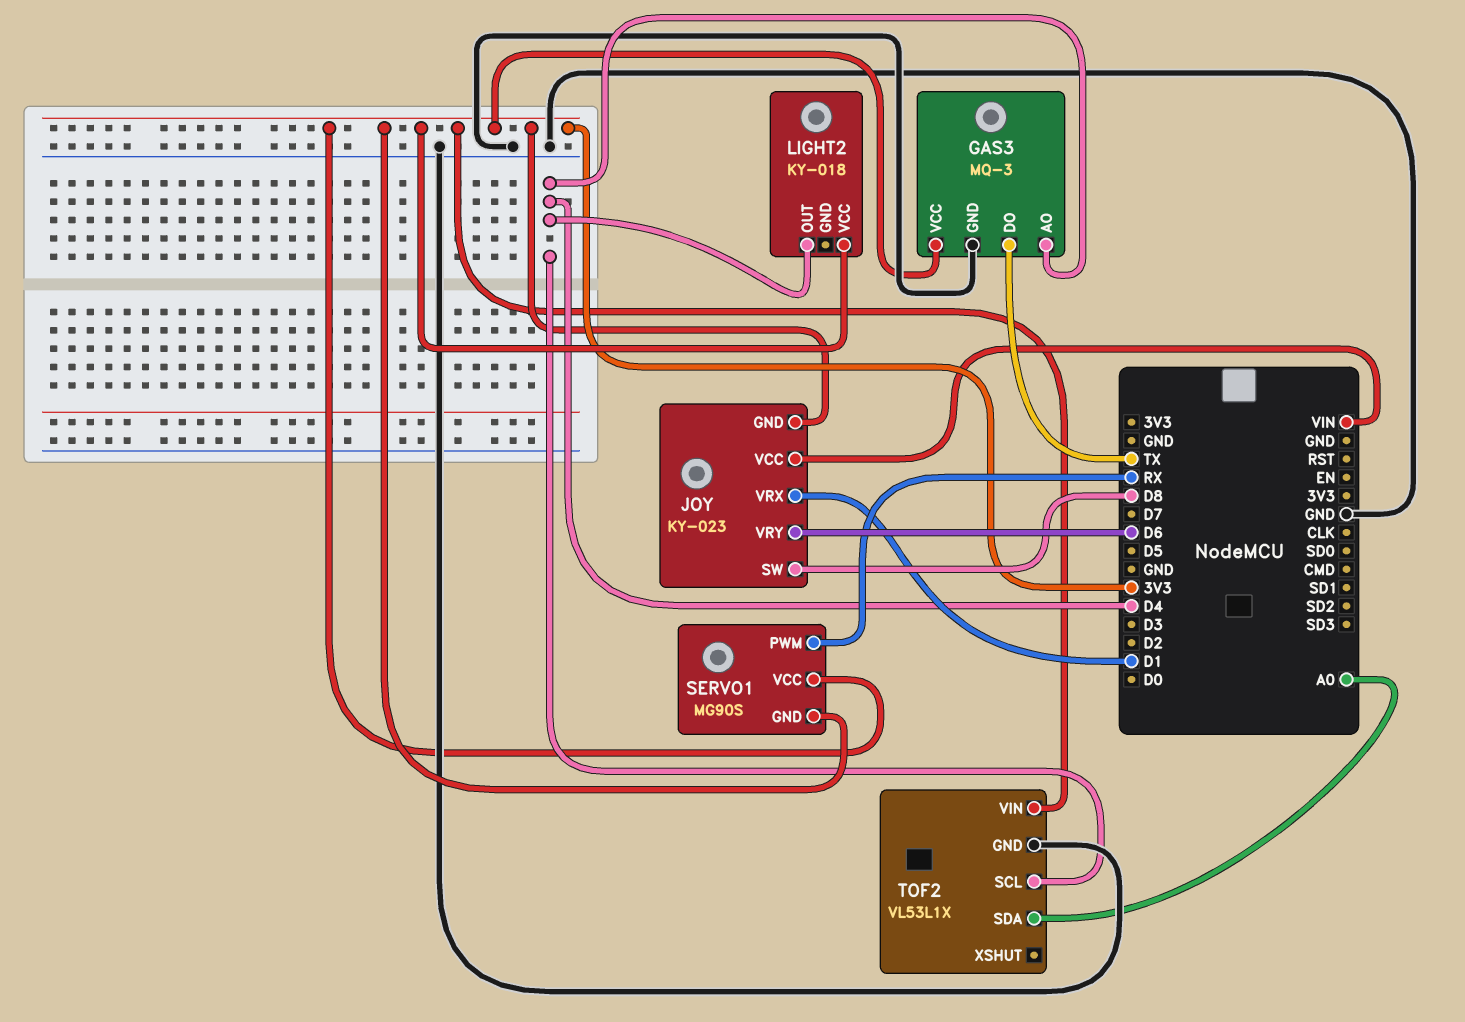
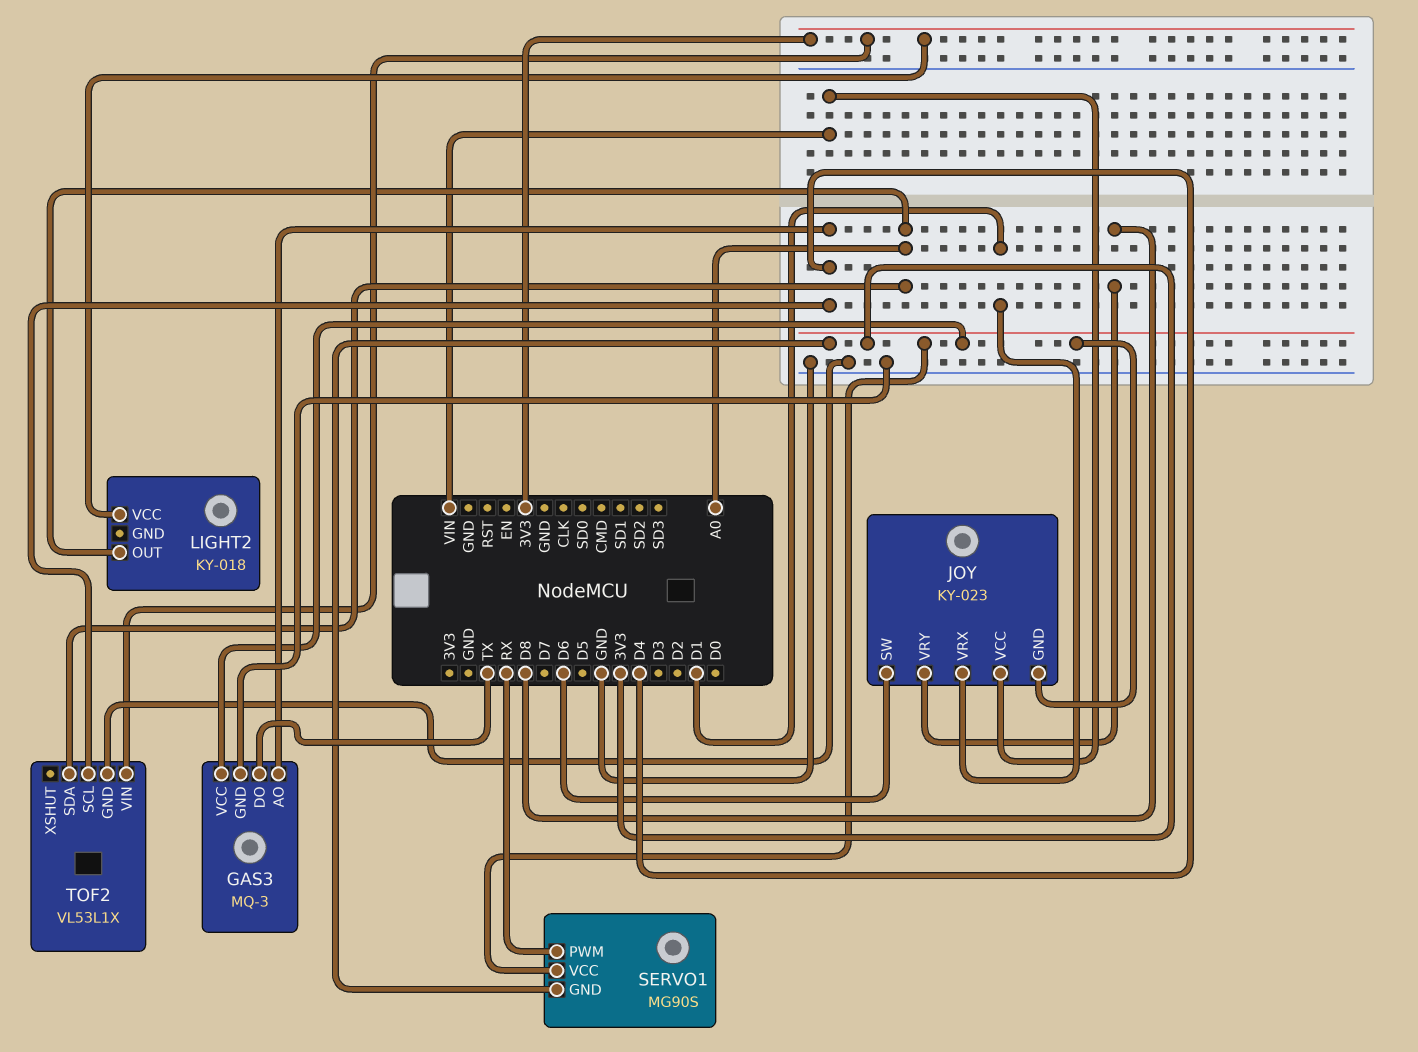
JOY pin SW: D8 -> D6
JOY pin VRY: D6 -> D8
LIGHT2 pin OUT: D4 -> A0

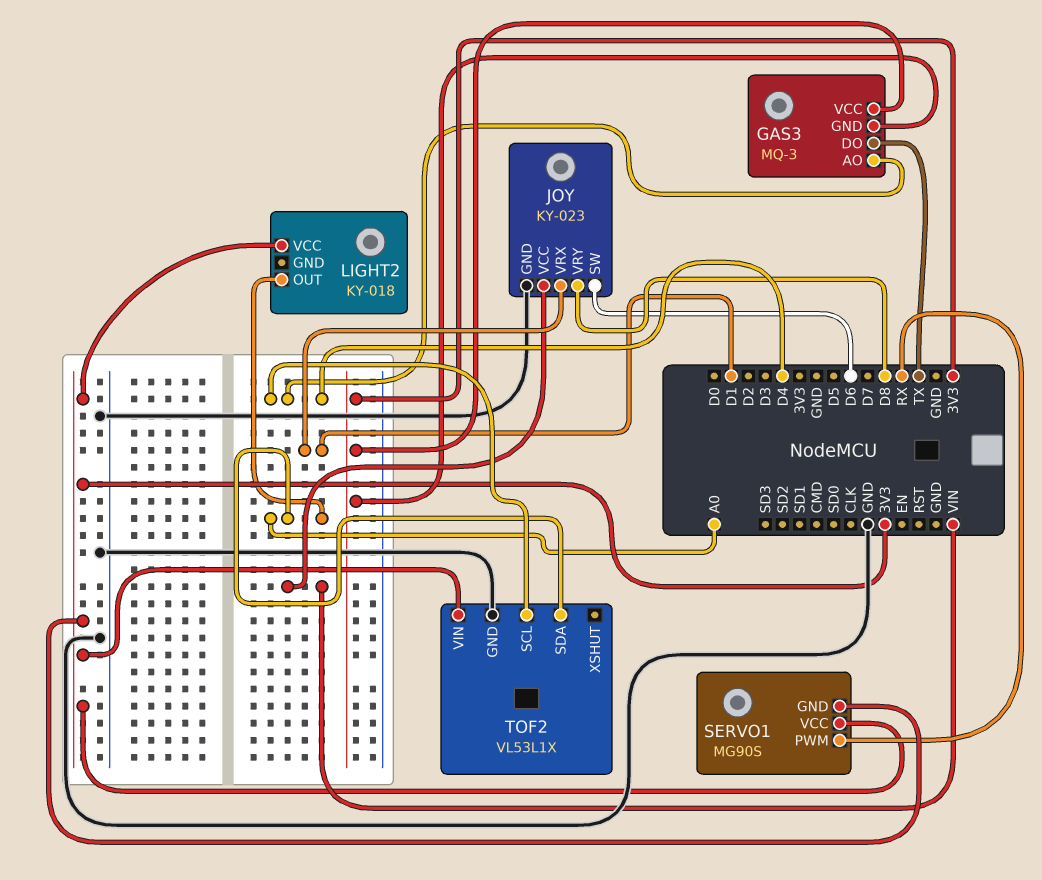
GAS3 pin GND: GND -> 3V3
JOY pin GND: 3V3 -> GND

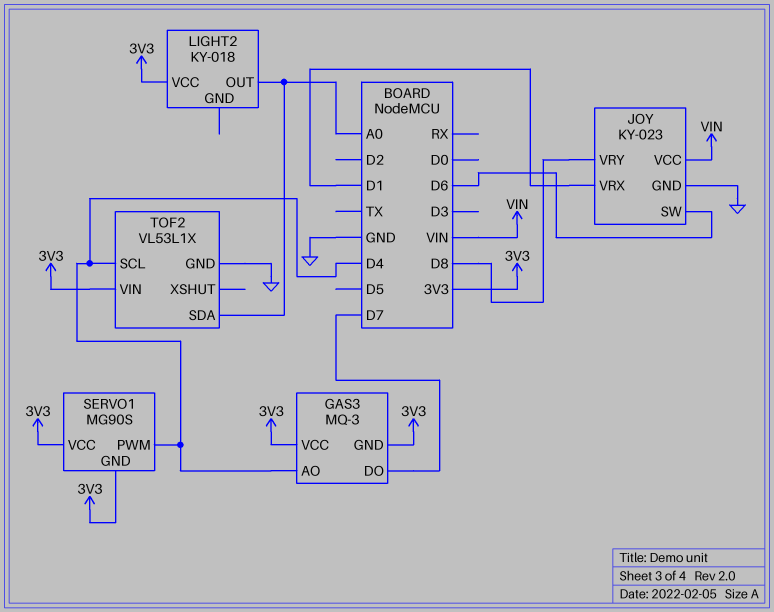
GAS3 pin DO: TX -> D7
SERVO1 pin PWM: RX -> D4

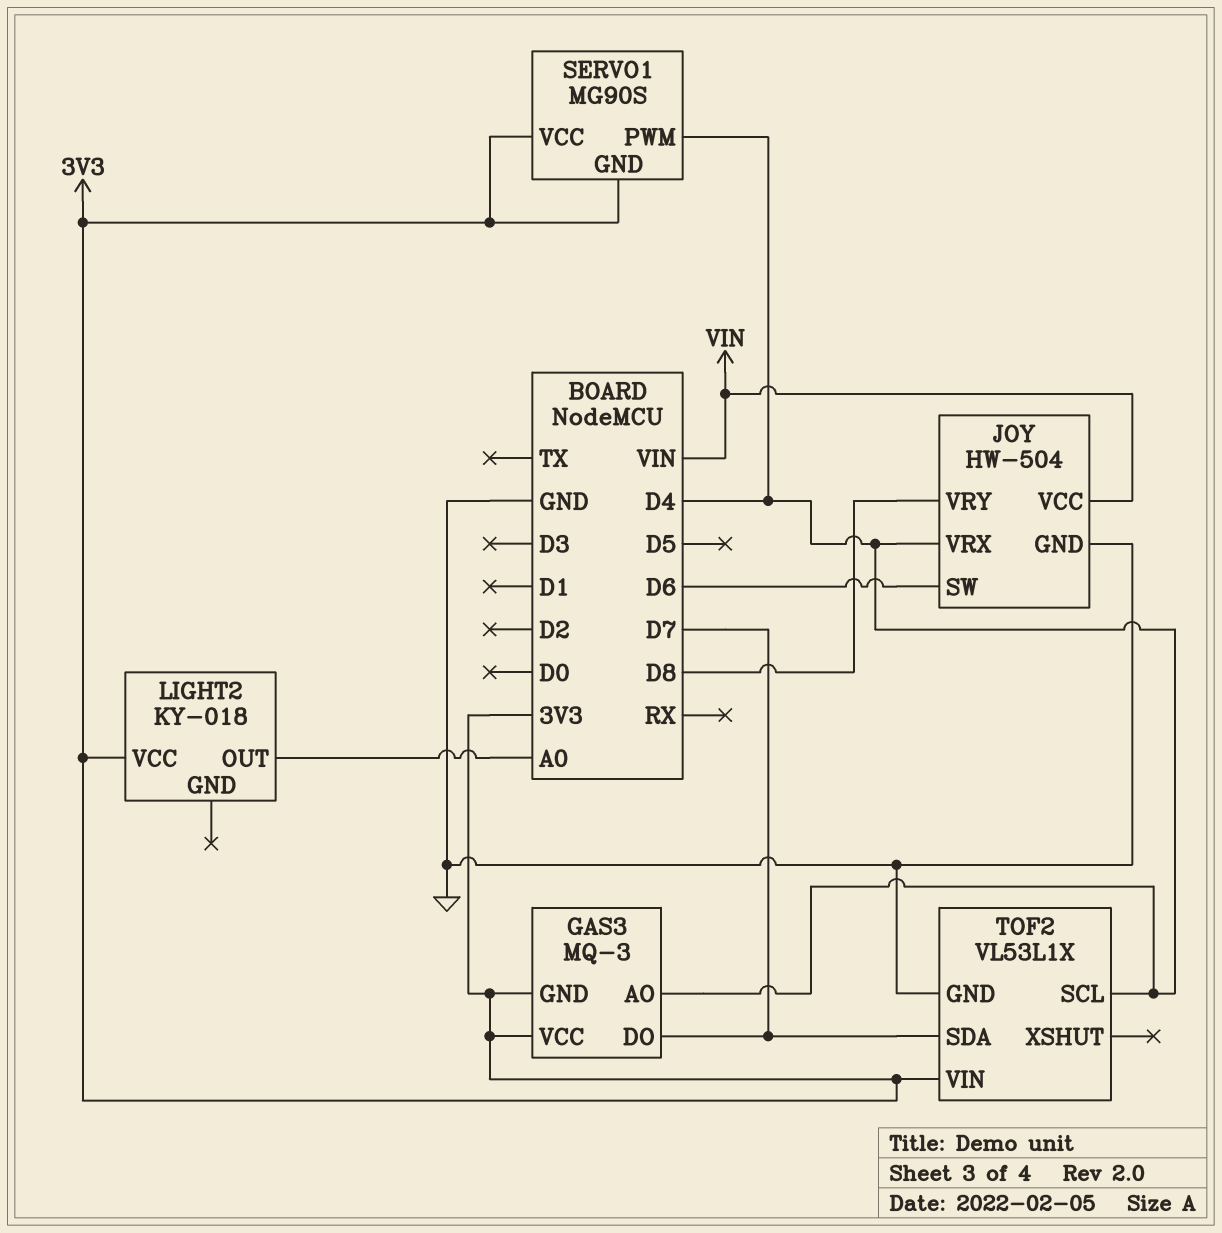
JOY: KY-023 -> HW-504
JOY pin VRX: D1 -> D4
TOF2 pin SDA: A0 -> D7

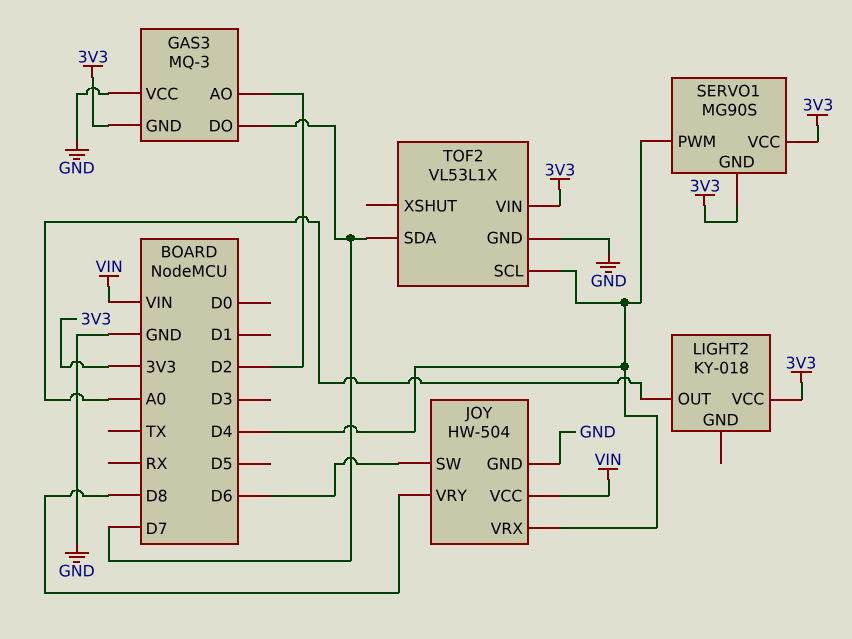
GAS3 pin AO: D4 -> D2
GAS3 pin VCC: 3V3 -> GND

